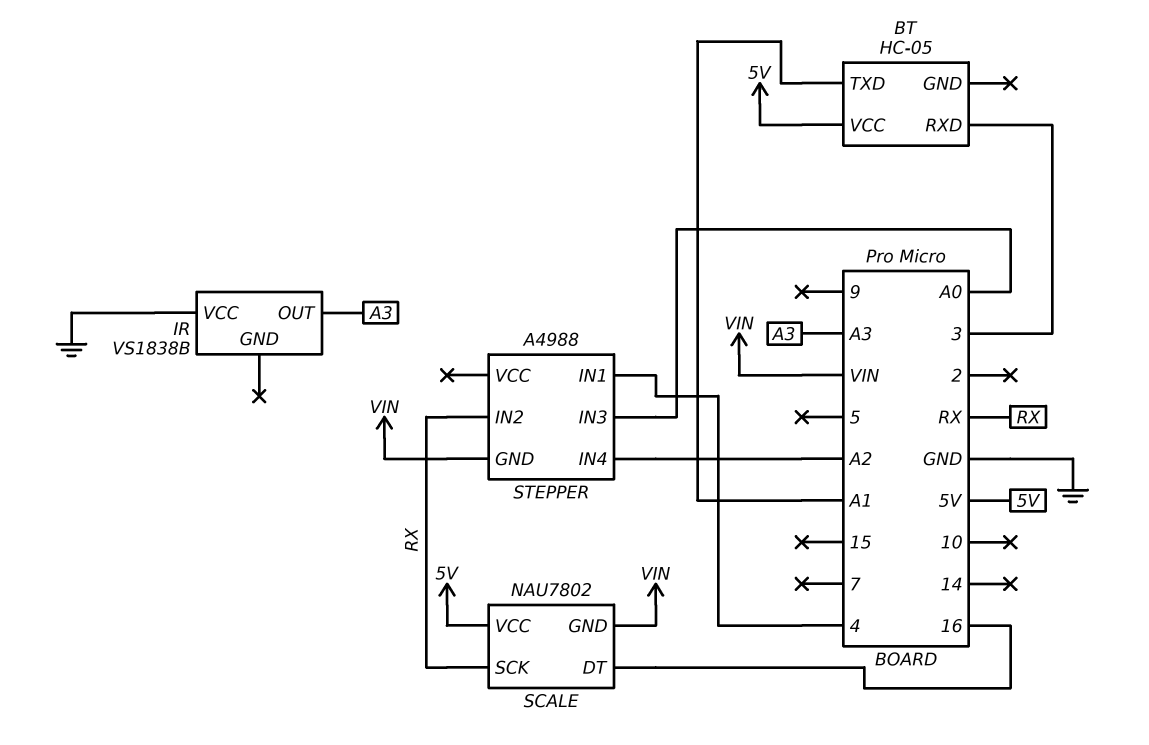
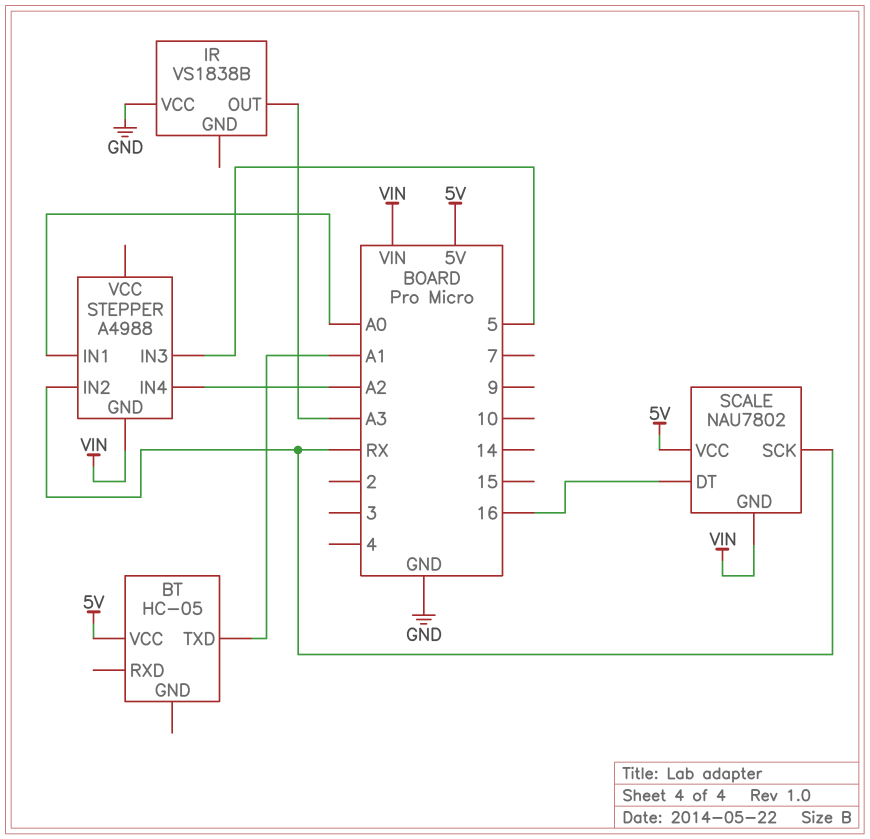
BT pin RXD: 3 -> none
STEPPER pin IN1: 4 -> A0
STEPPER pin IN3: A0 -> 5

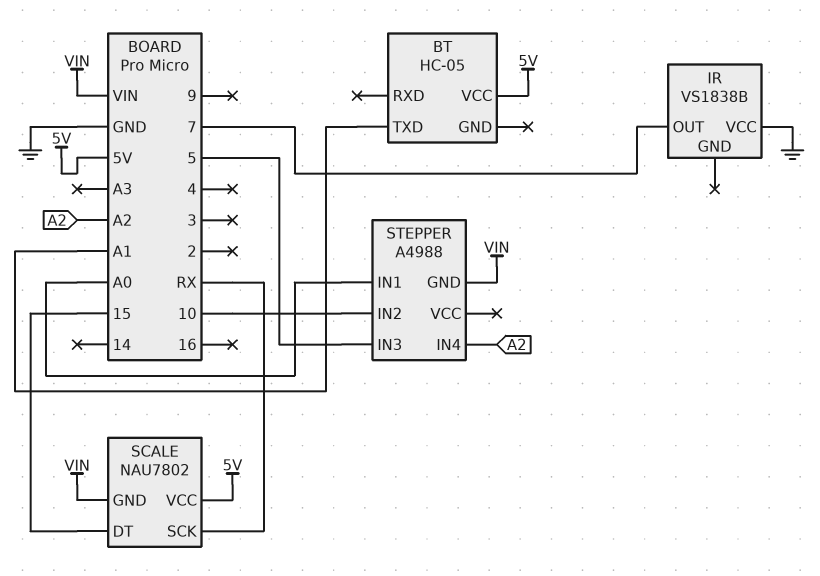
IR pin OUT: A3 -> 7
SCALE pin DT: 16 -> 15
STEPPER pin IN2: RX -> 10

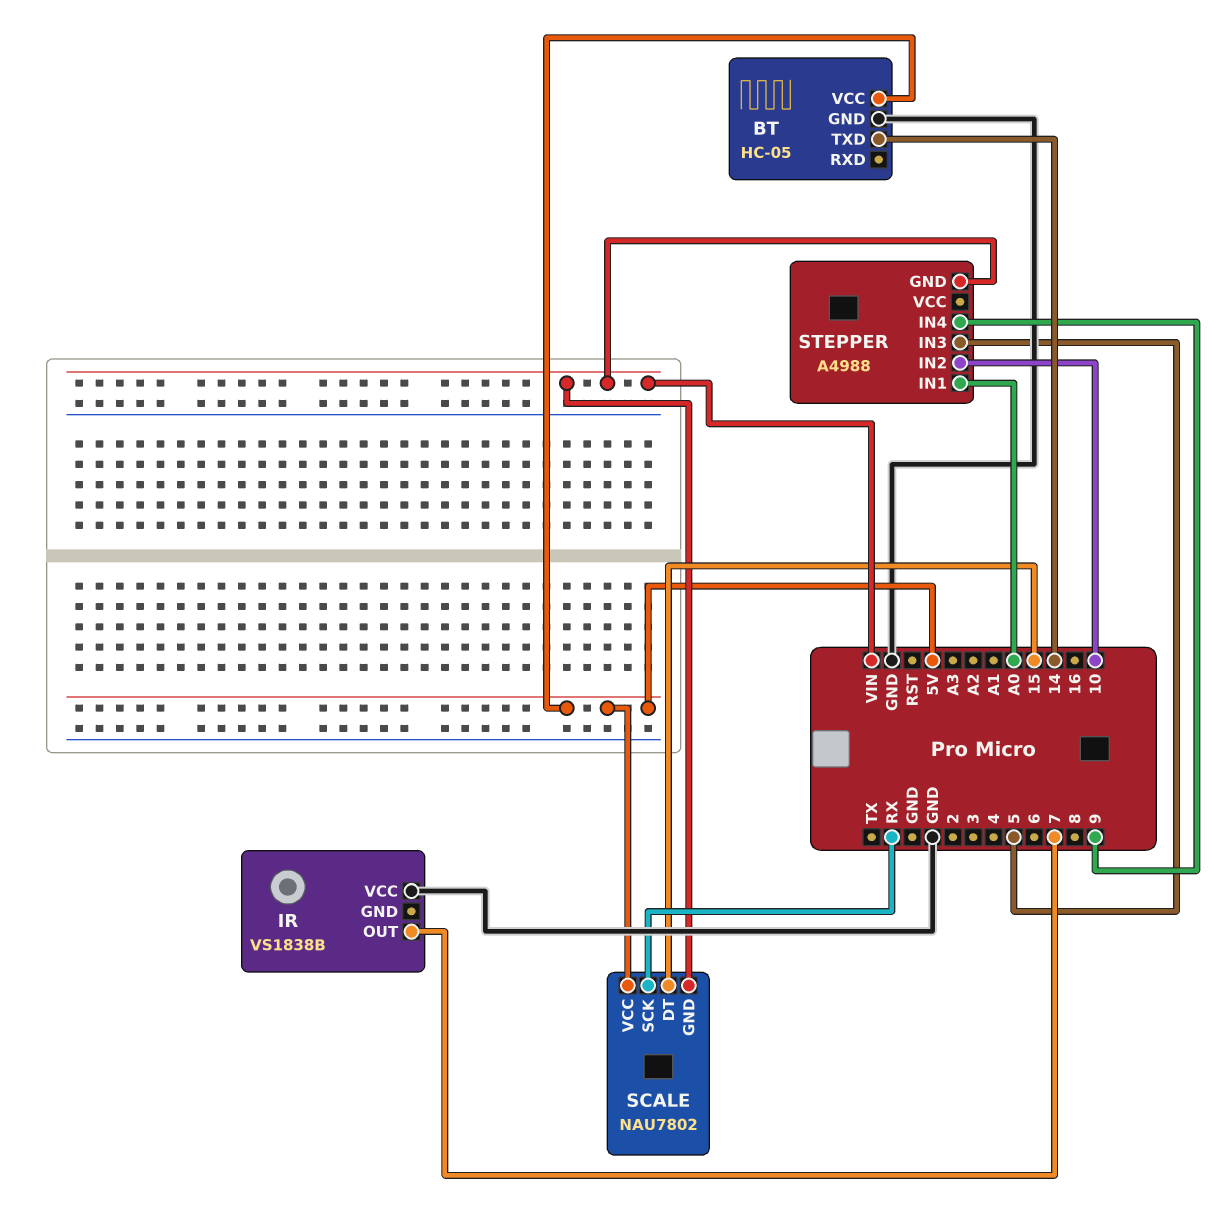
BT pin GND: none -> GND
BT pin TXD: A1 -> 14
STEPPER pin IN4: A2 -> 9

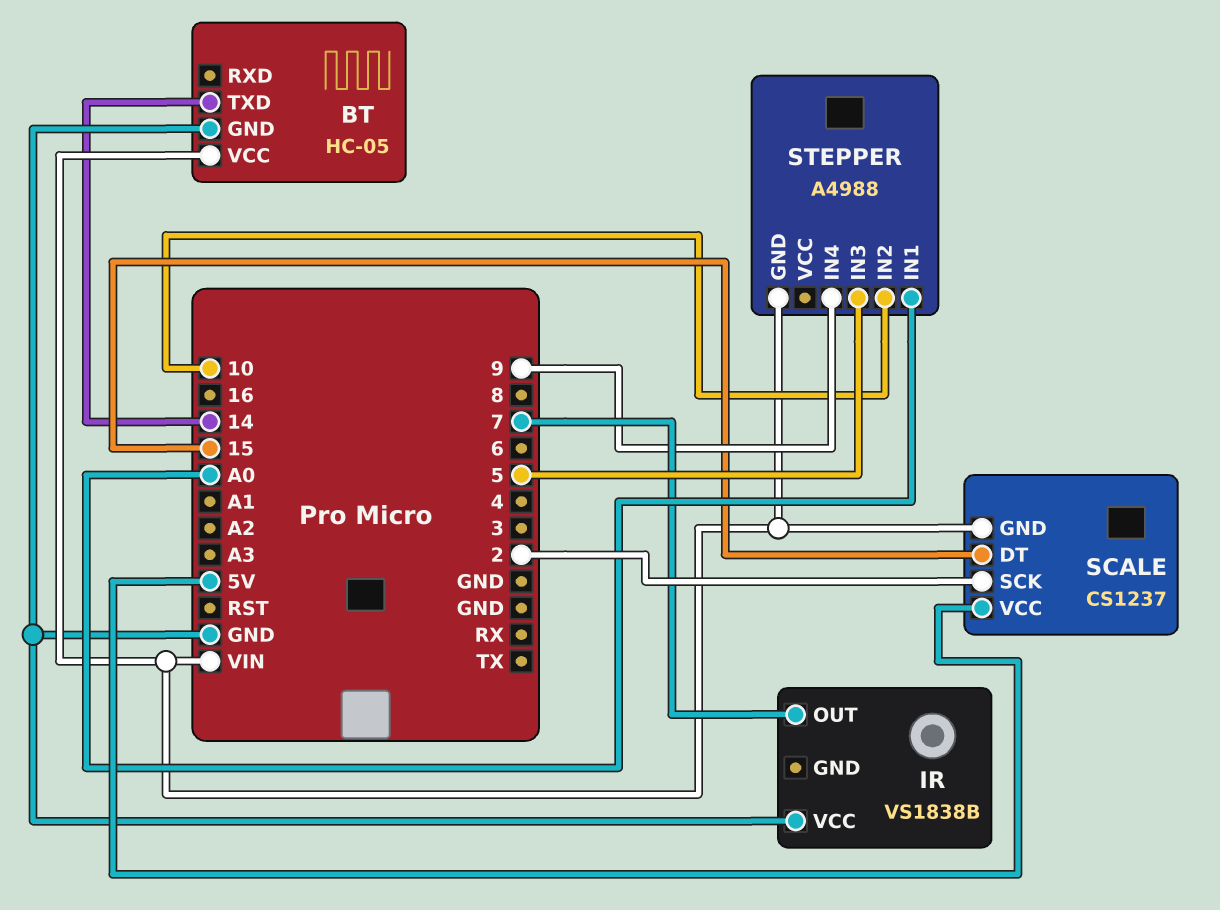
BT pin VCC: 5V -> VIN
SCALE: NAU7802 -> CS1237
SCALE pin SCK: RX -> 2

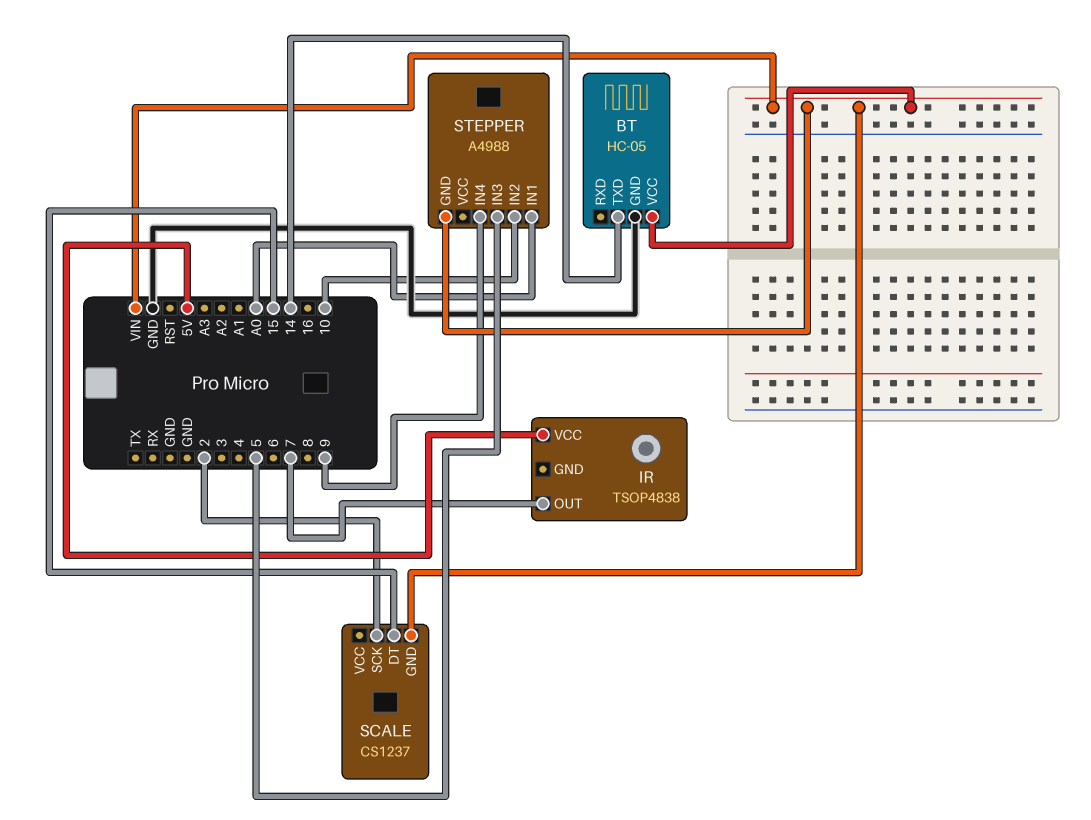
IR: VS1838B -> TSOP4838
IR pin VCC: GND -> 5V
SCALE pin VCC: 5V -> none

